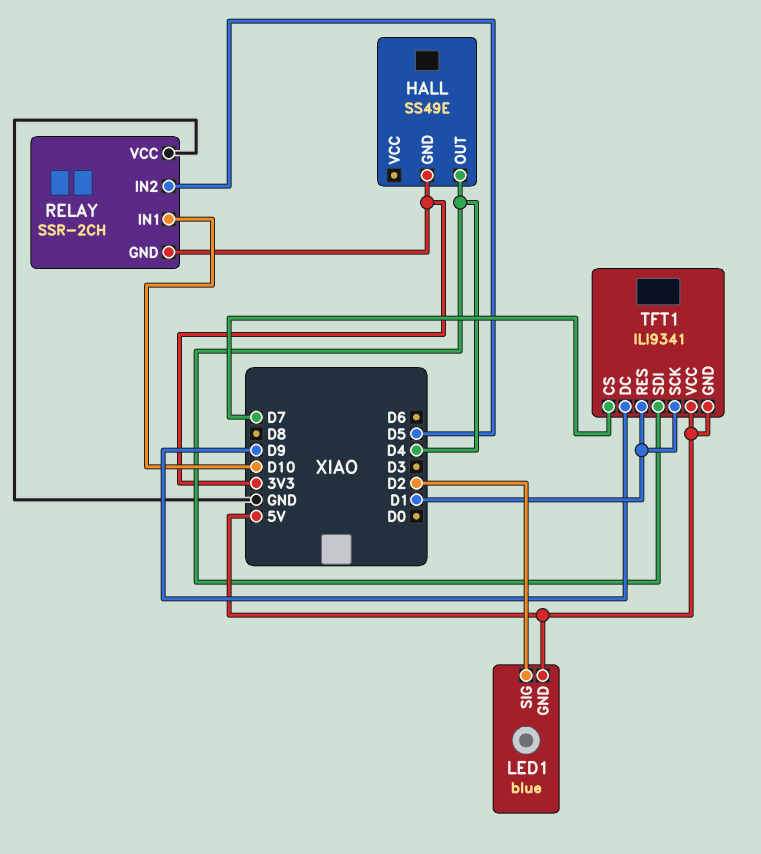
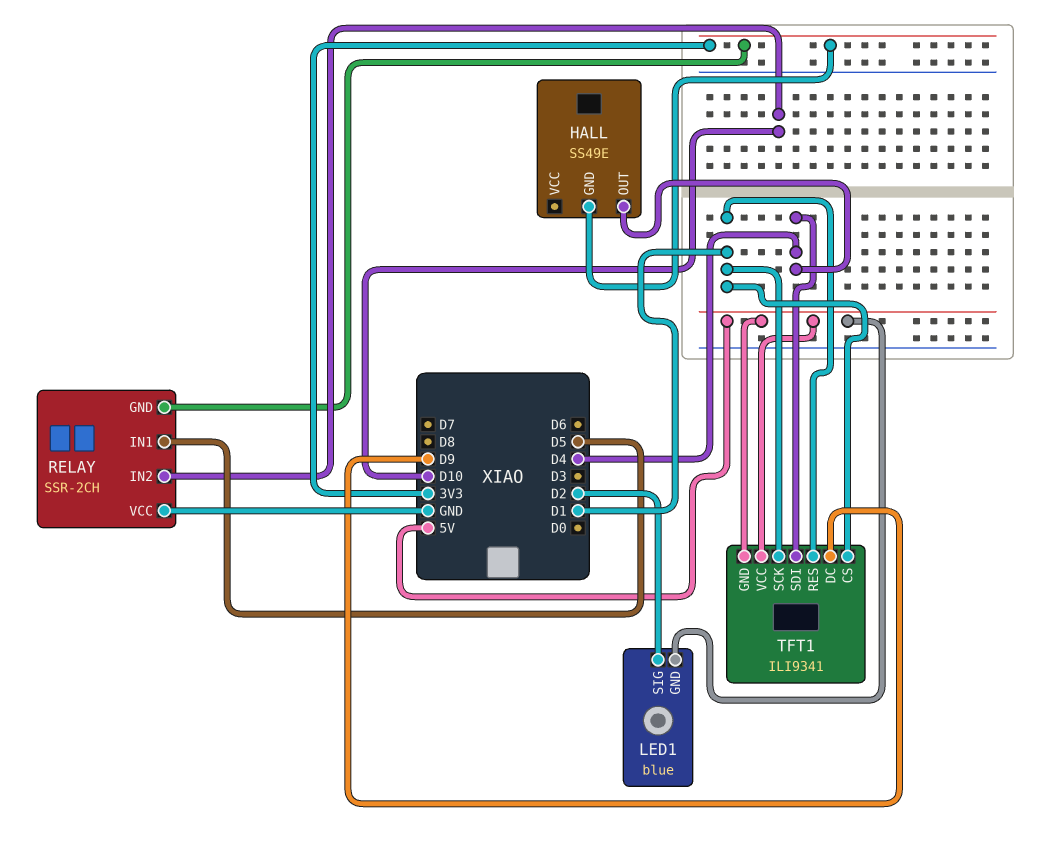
RELAY pin IN1: D10 -> D5
RELAY pin IN2: D5 -> D10
TFT1 pin CS: D7 -> D1

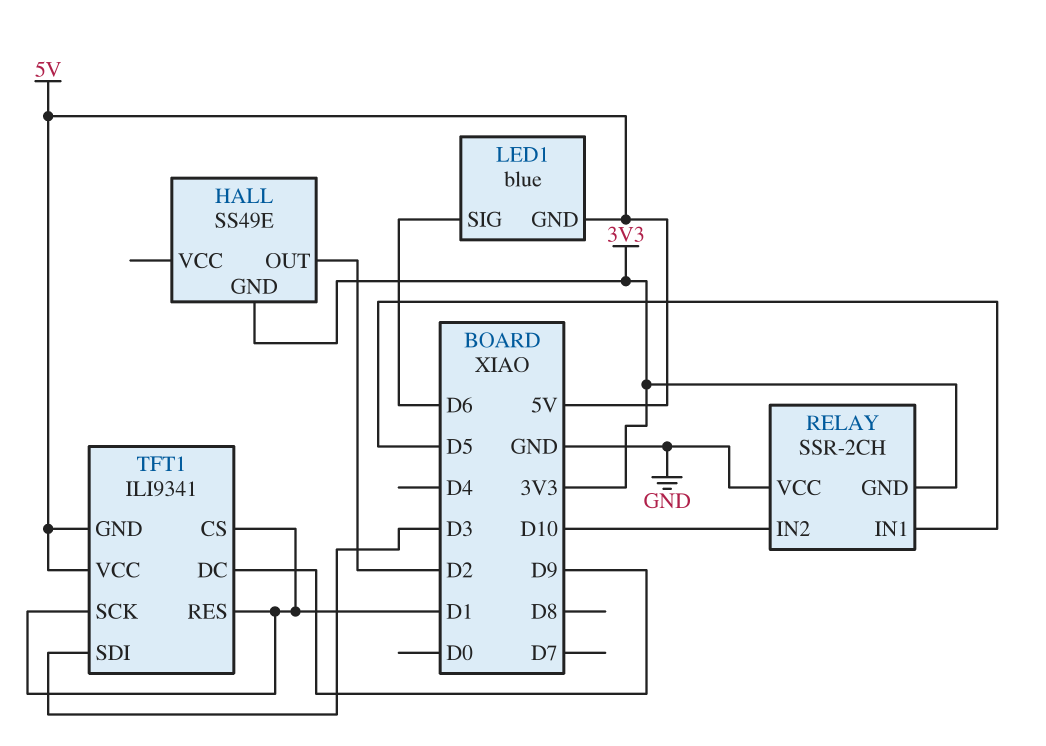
HALL pin OUT: D4 -> D2
LED1 pin SIG: D2 -> D6
TFT1 pin SDI: D4 -> D3

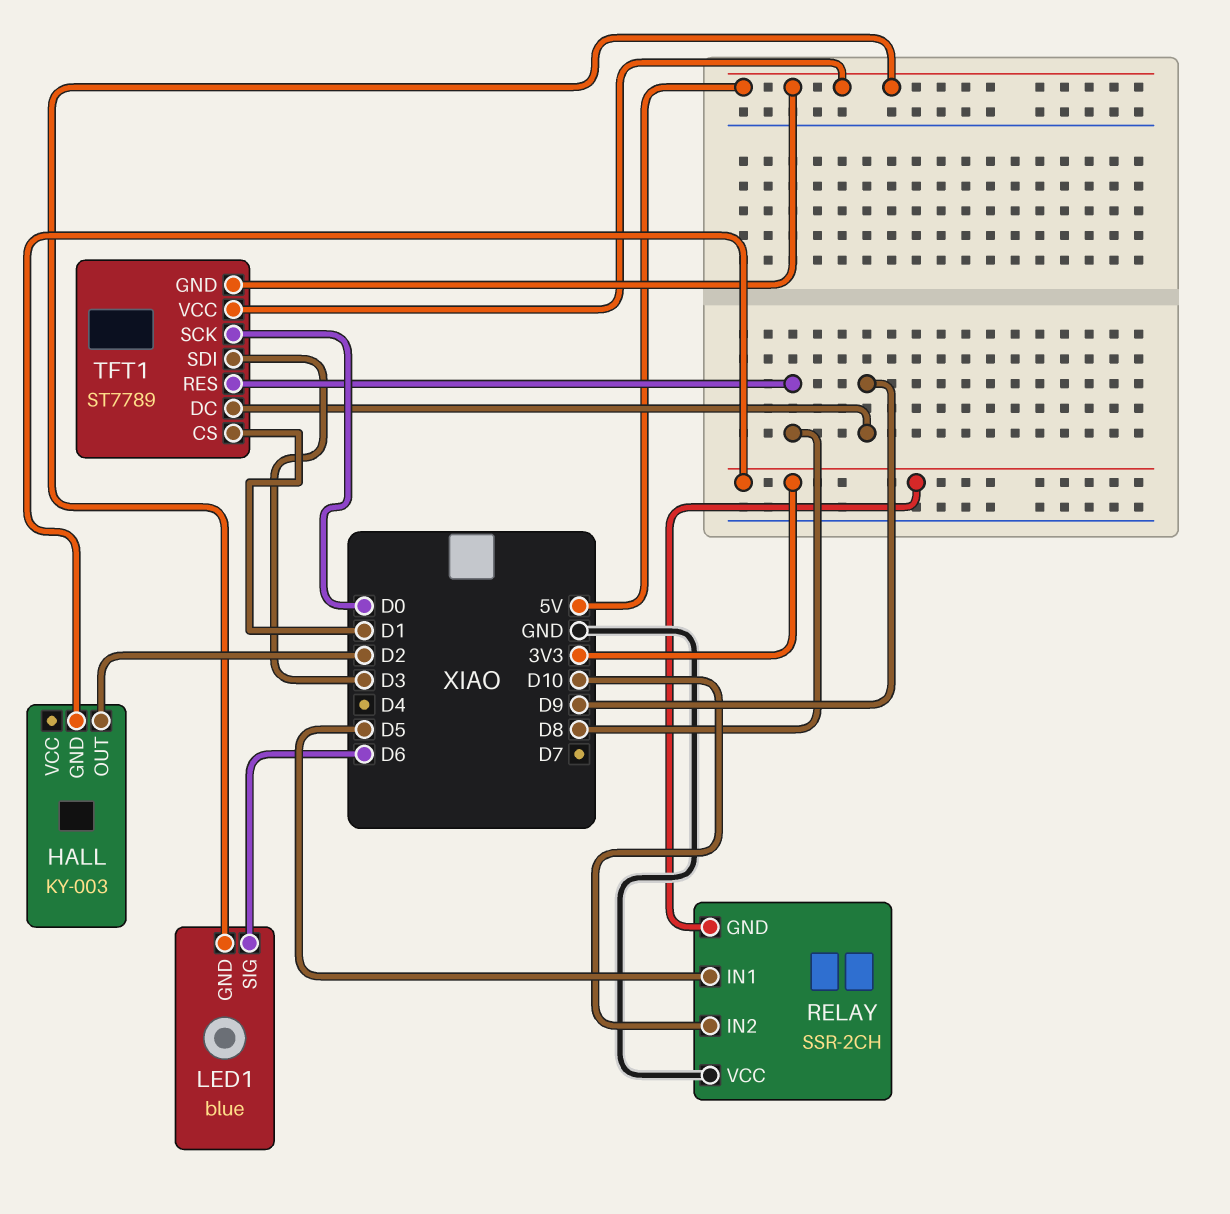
HALL: SS49E -> KY-003
TFT1: ILI9341 -> ST7789
TFT1 pin RES: D1 -> D8
TFT1 pin SCK: D1 -> D0

